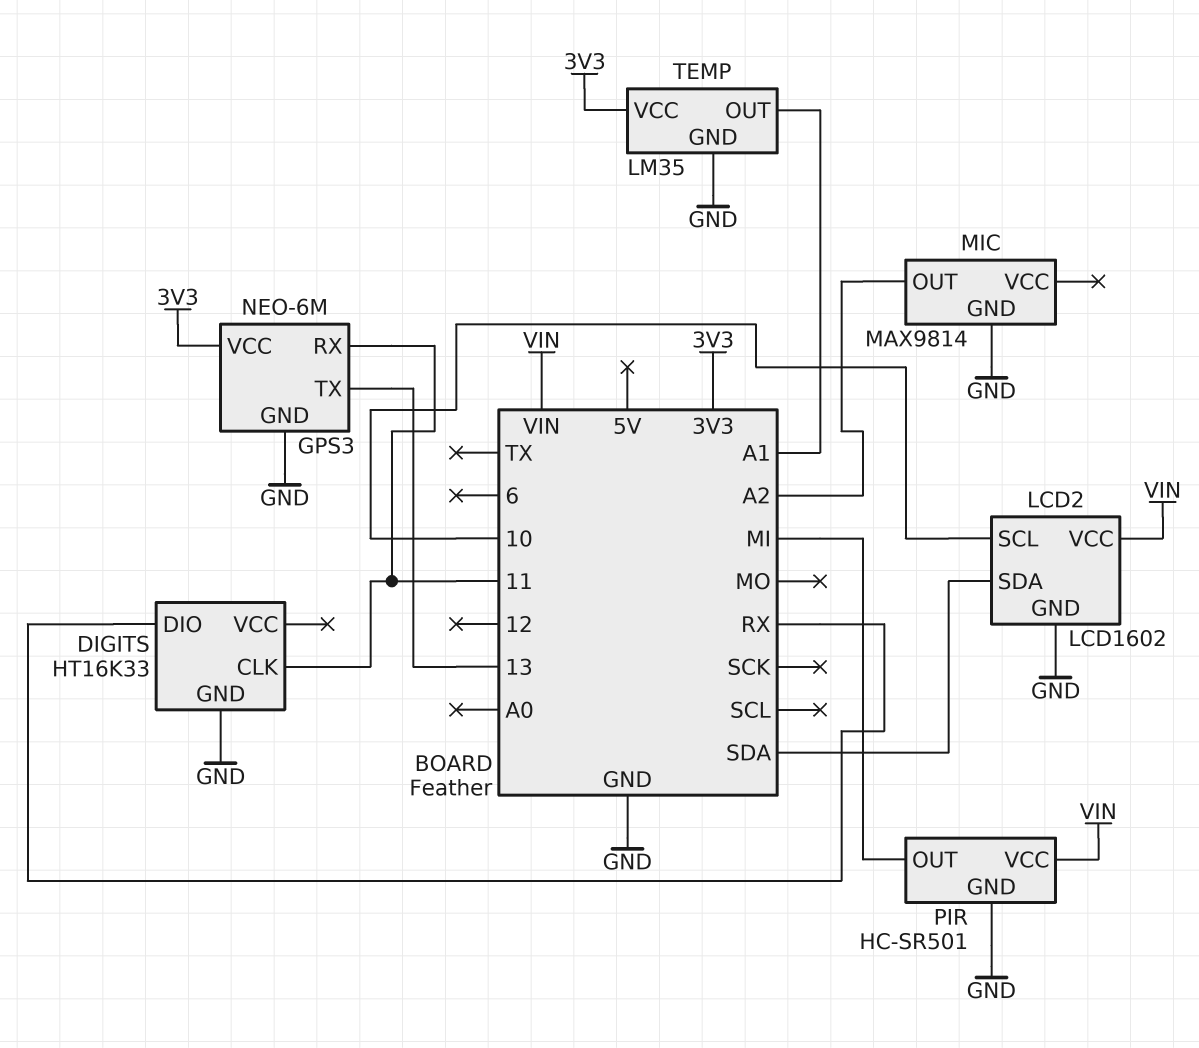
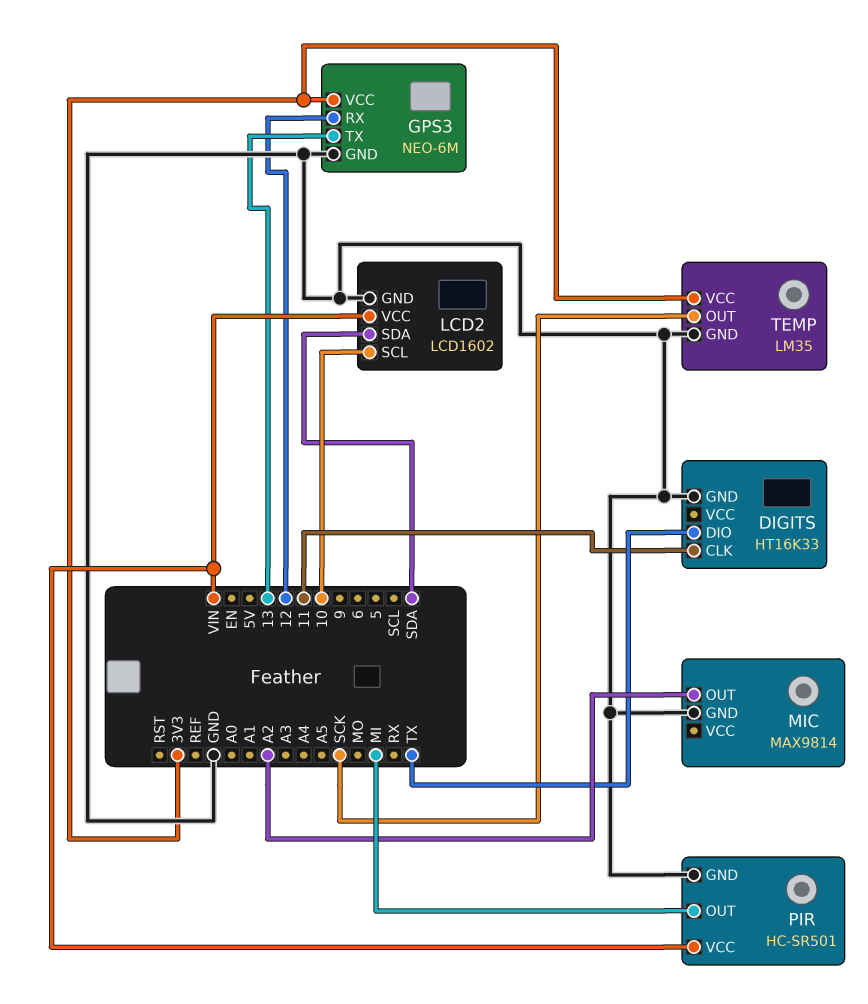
DIGITS pin DIO: RX -> TX
GPS3 pin RX: 11 -> 12
TEMP pin OUT: A1 -> SCK

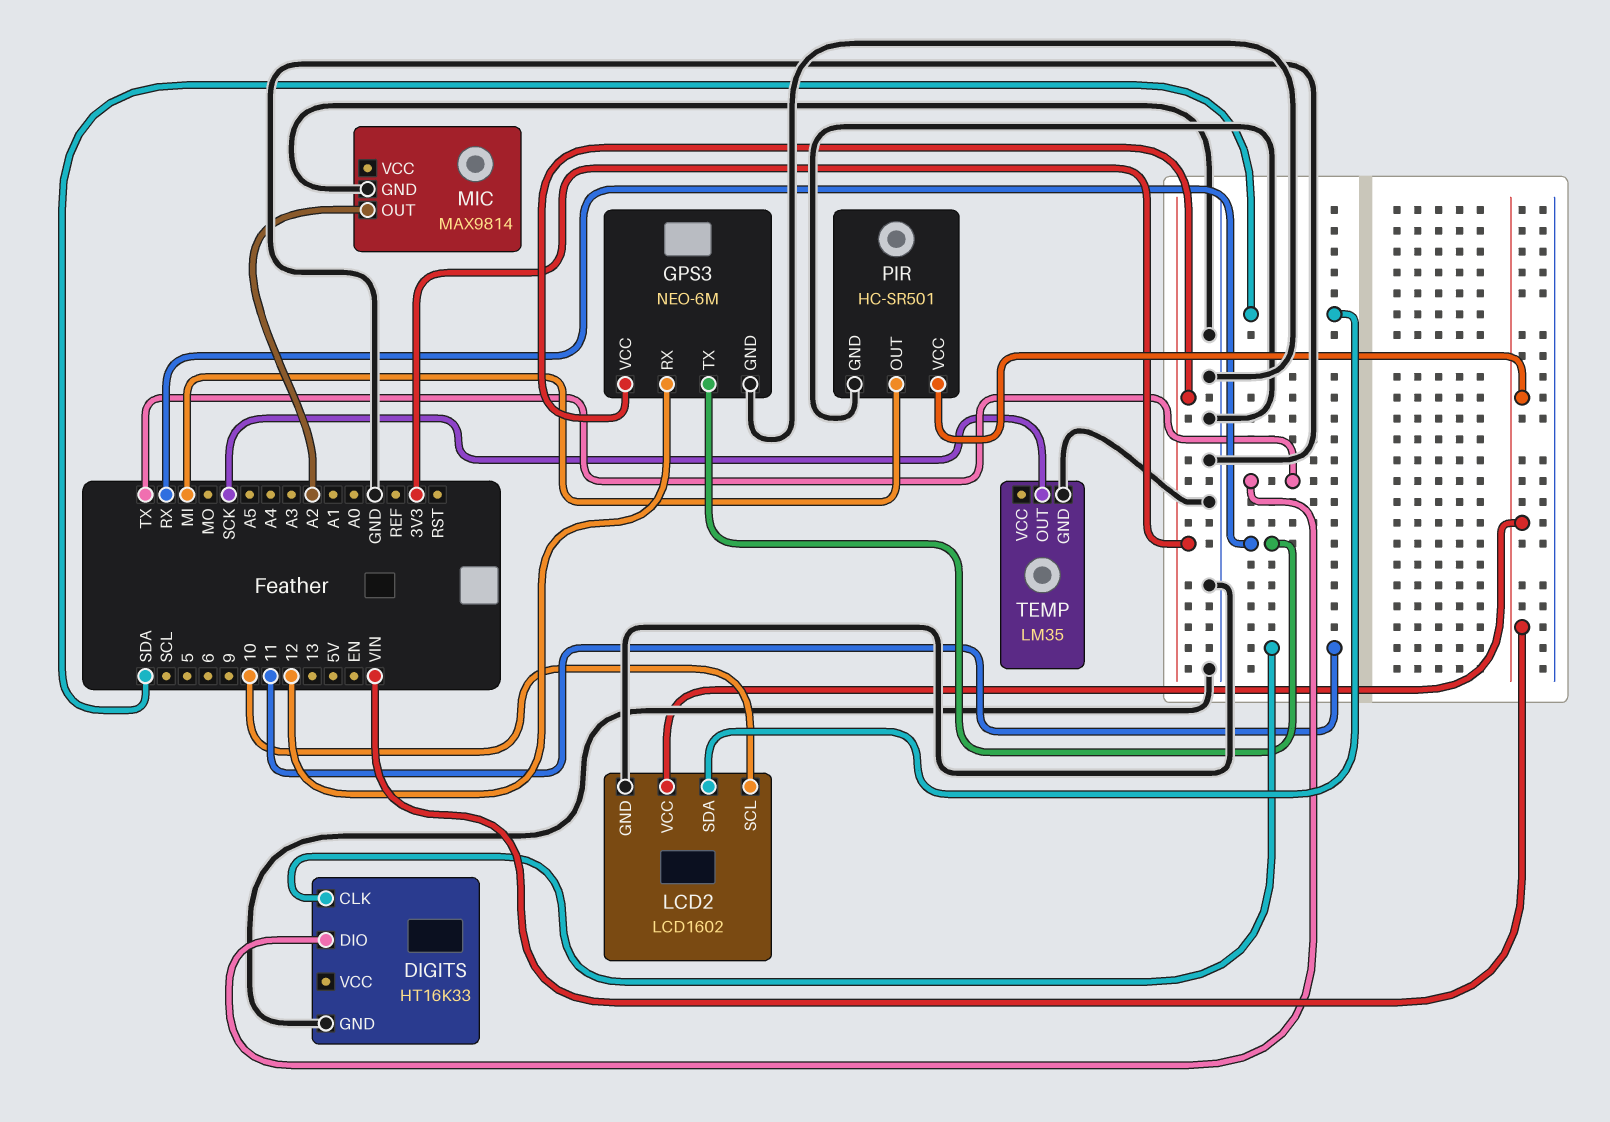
GPS3 pin TX: 13 -> RX
TEMP pin VCC: 3V3 -> none

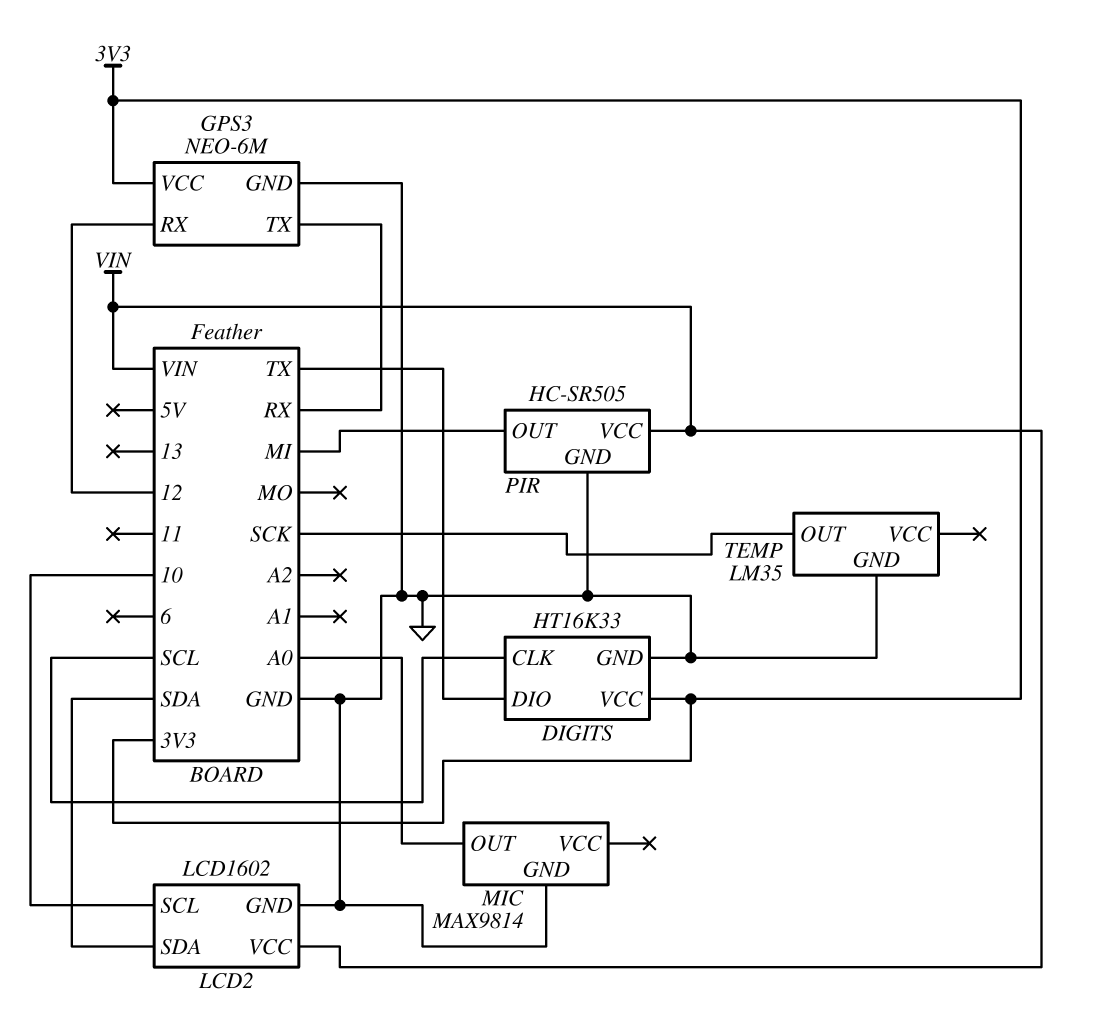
DIGITS pin CLK: 11 -> SCL
DIGITS pin VCC: none -> 3V3
MIC pin OUT: A2 -> A0
PIR: HC-SR501 -> HC-SR505

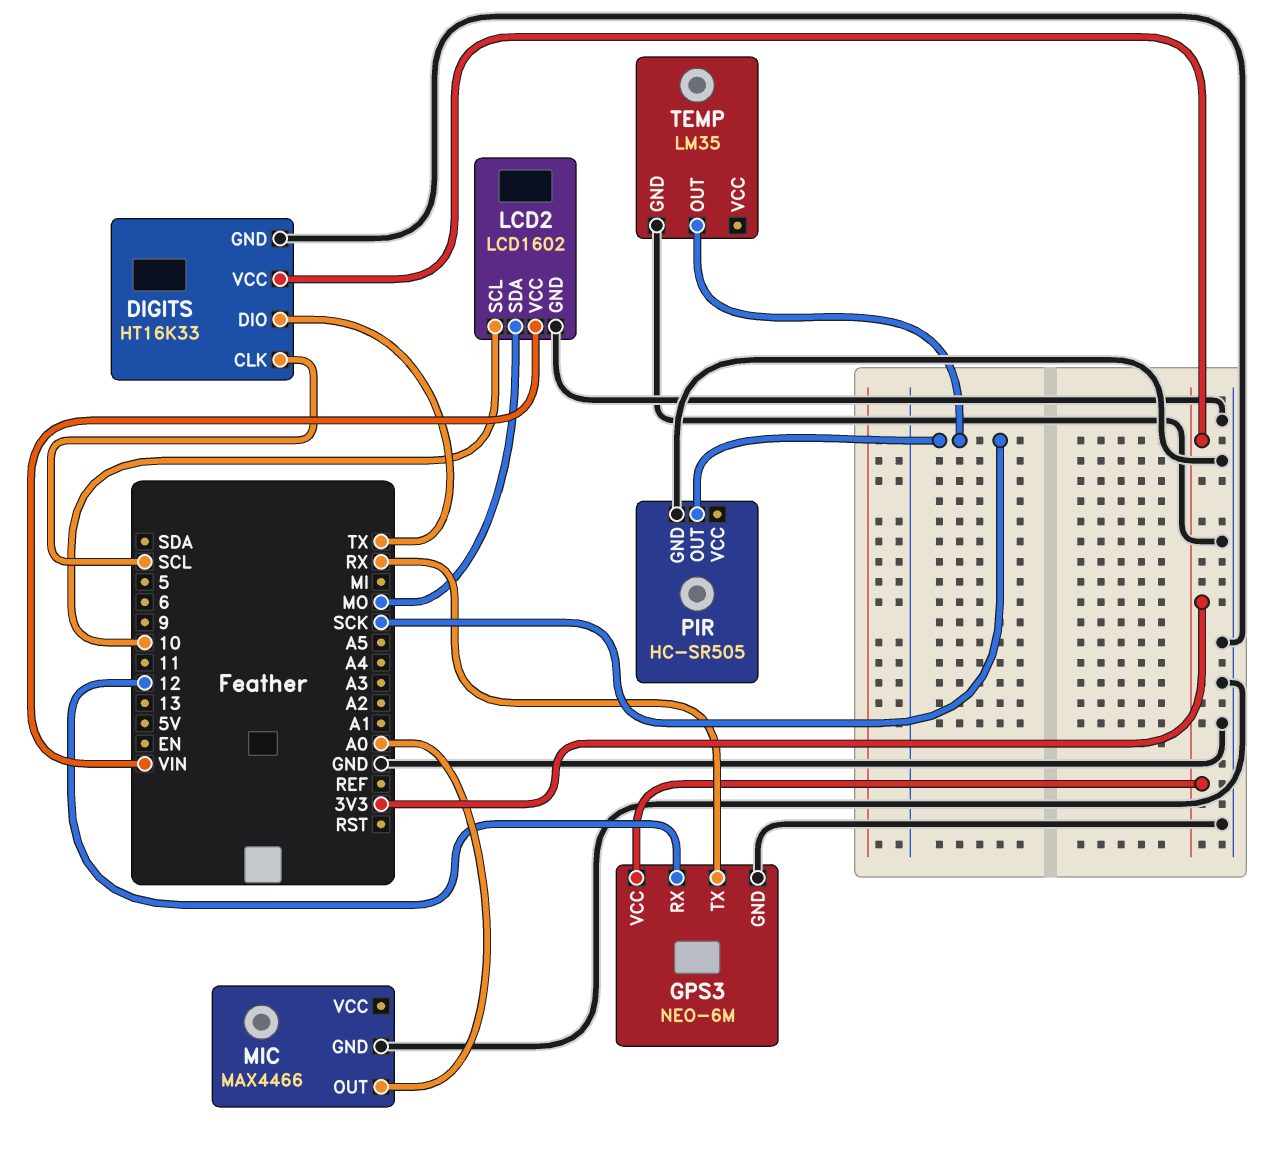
LCD2 pin SDA: SDA -> MO
MIC: MAX9814 -> MAX4466
PIR pin OUT: MI -> SCK
PIR pin VCC: VIN -> none

